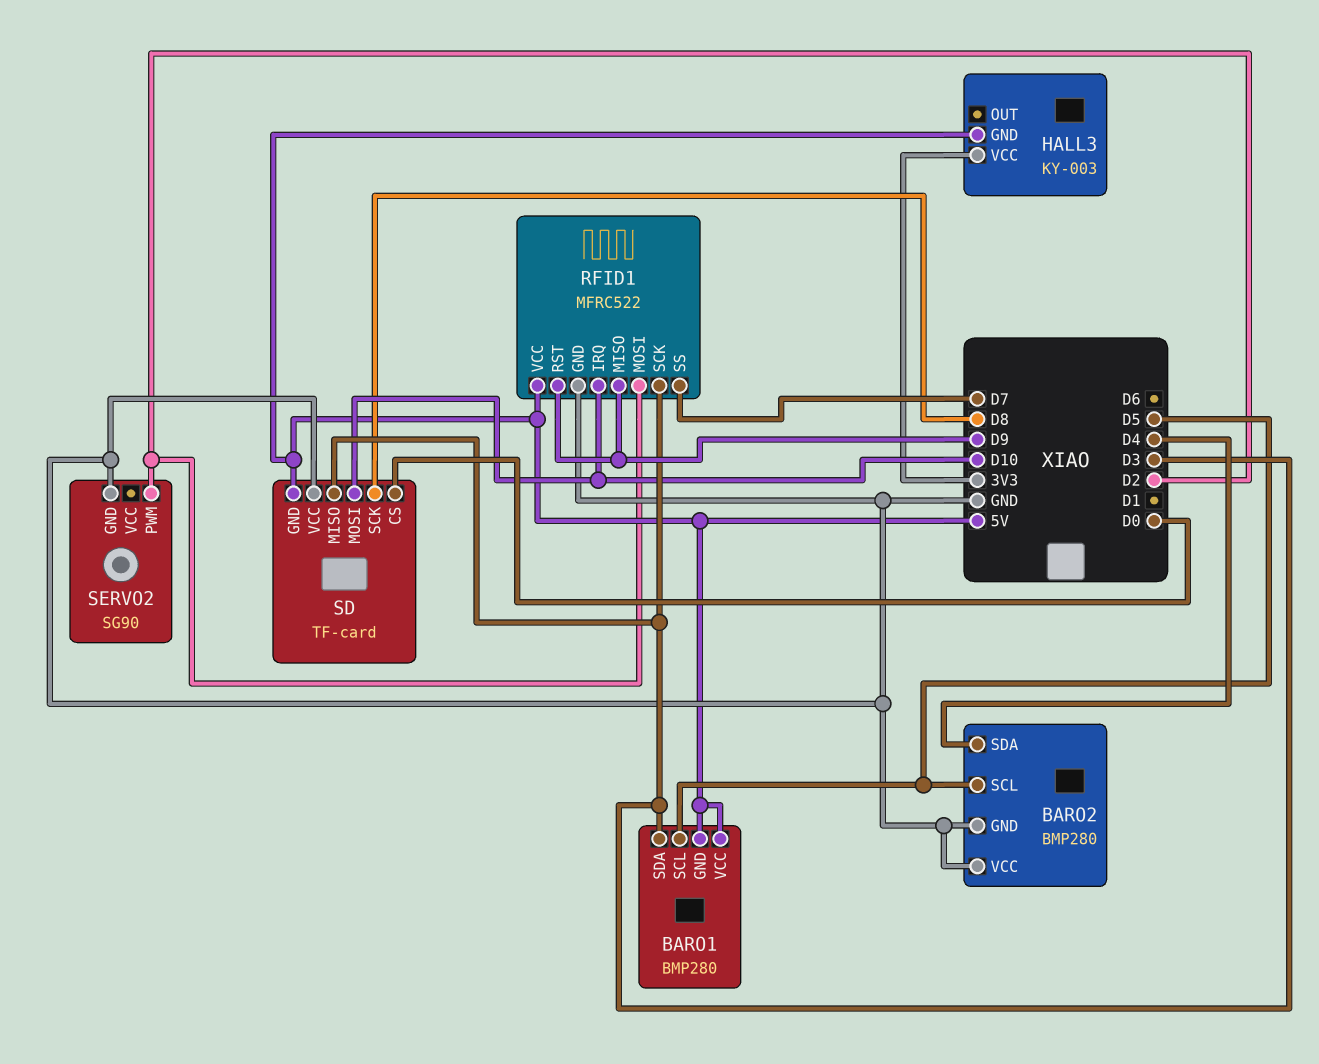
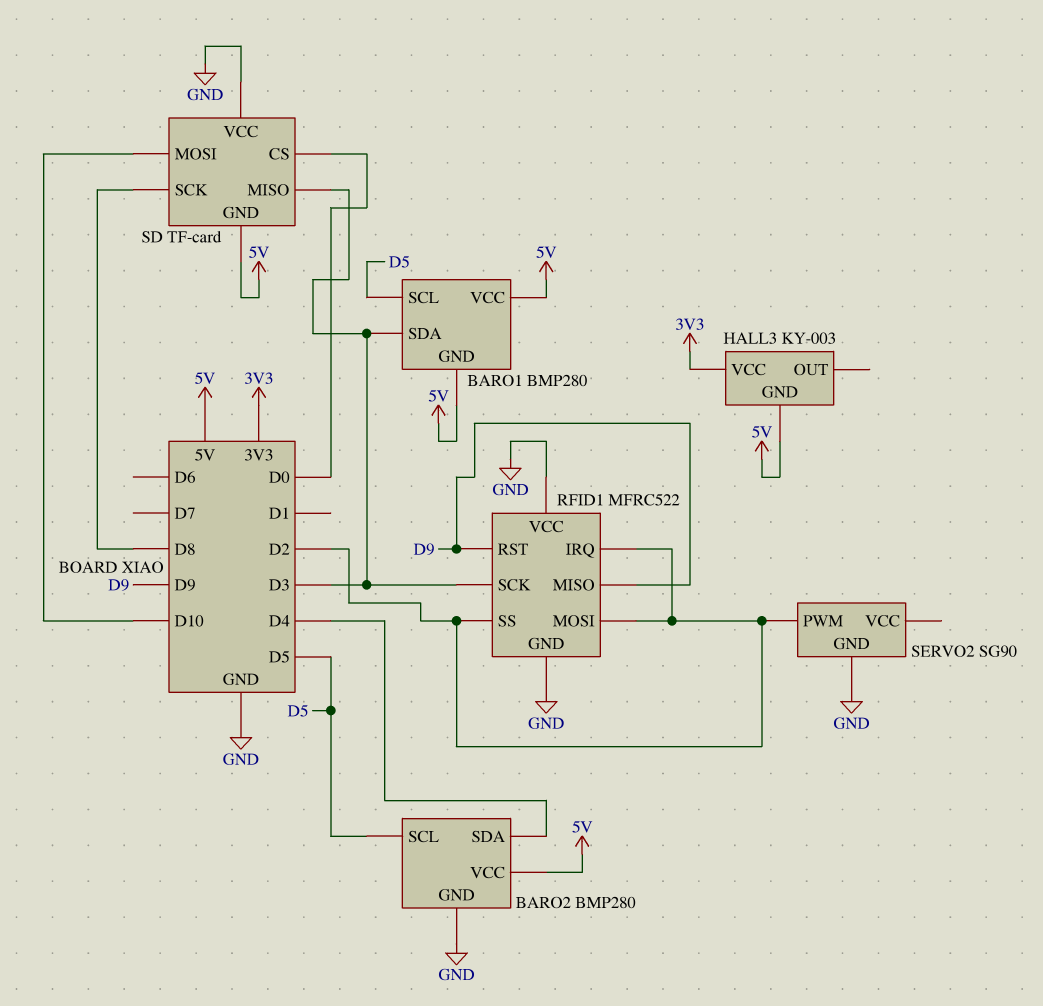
BARO2 pin VCC: GND -> 5V
RFID1 pin IRQ: D10 -> D2
RFID1 pin SS: D7 -> D2
RFID1 pin VCC: 5V -> GND

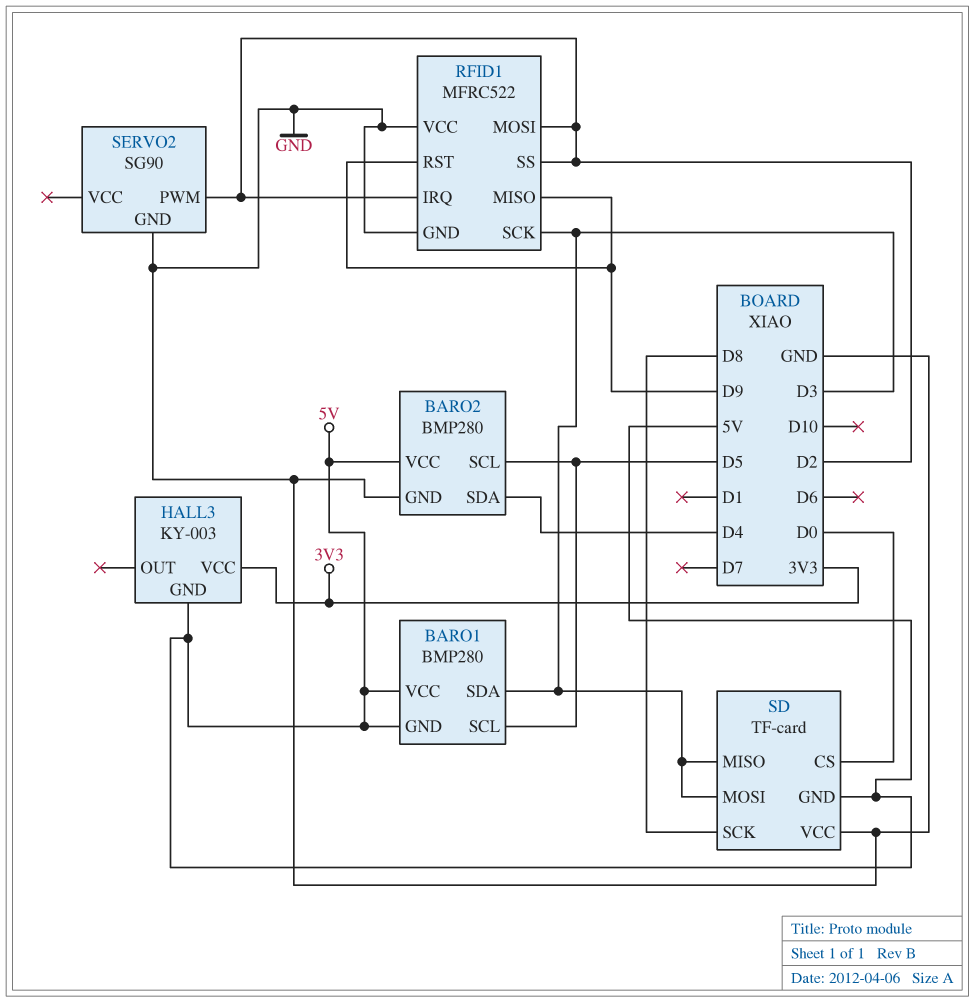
SD pin MOSI: D10 -> D3

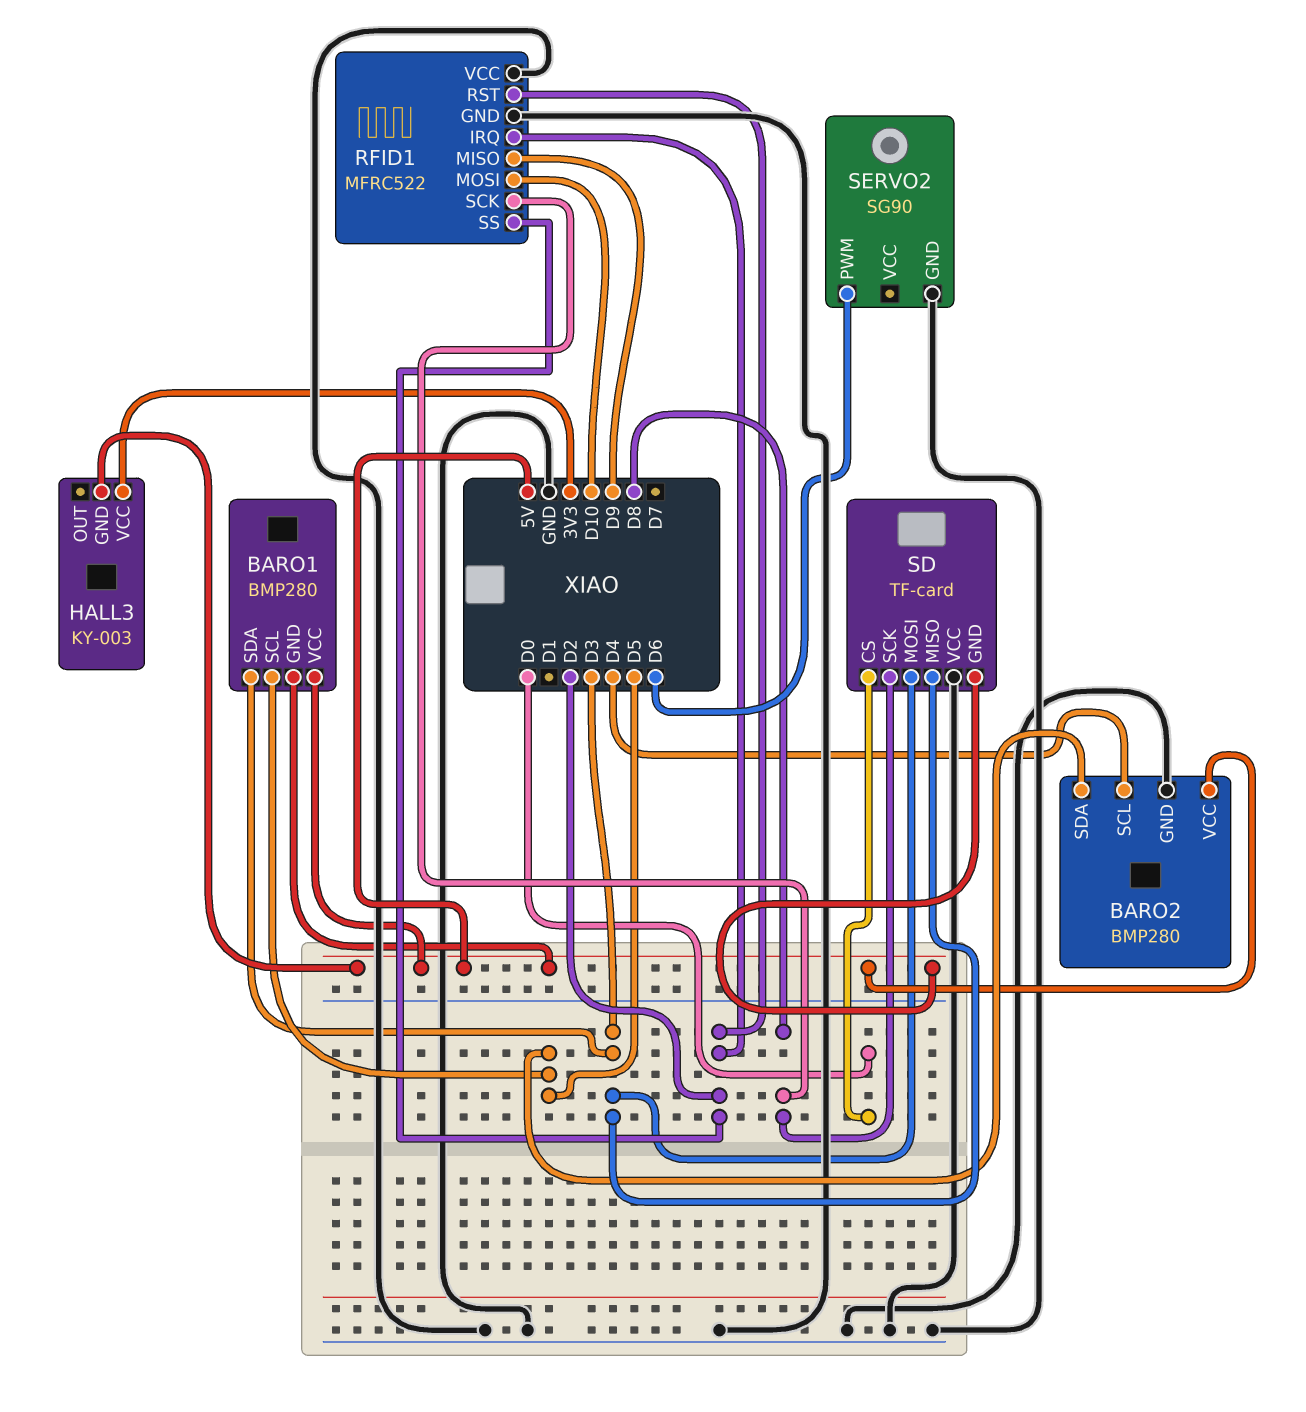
BARO2 pin SCL: D5 -> D4
BARO2 pin SDA: D4 -> D5
RFID1 pin MOSI: D2 -> D10
RFID1 pin RST: D9 -> D2
RFID1 pin SCK: D3 -> D8
SERVO2 pin PWM: D2 -> D6

